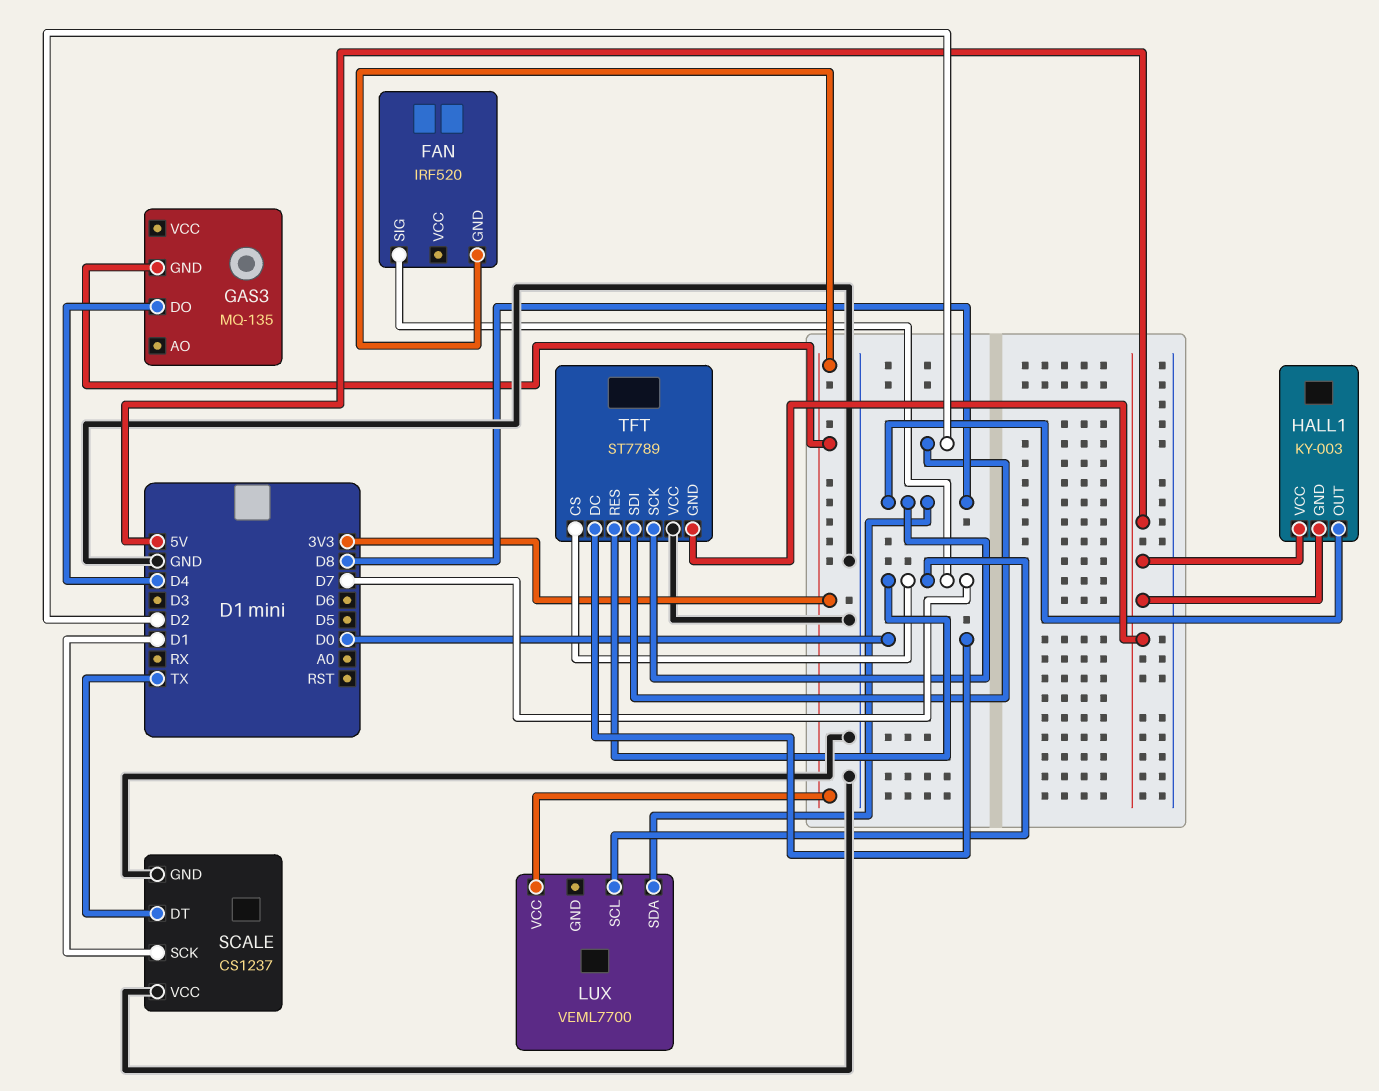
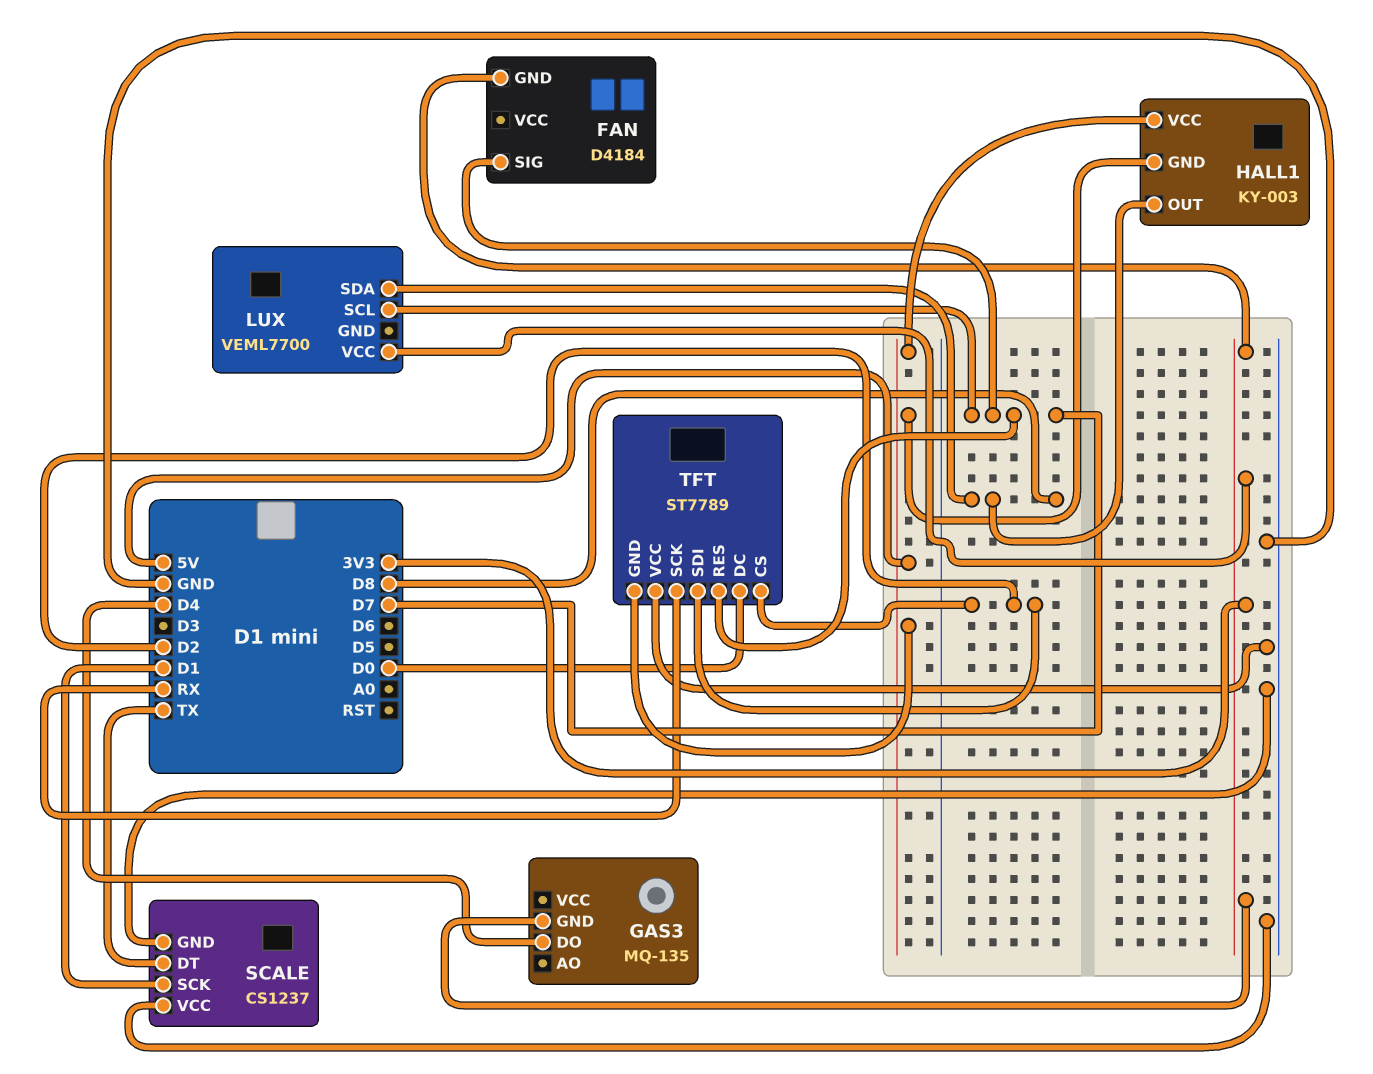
FAN: IRF520 -> D4184
TFT pin CS: D7 -> D2
TFT pin SCK: D8 -> RX

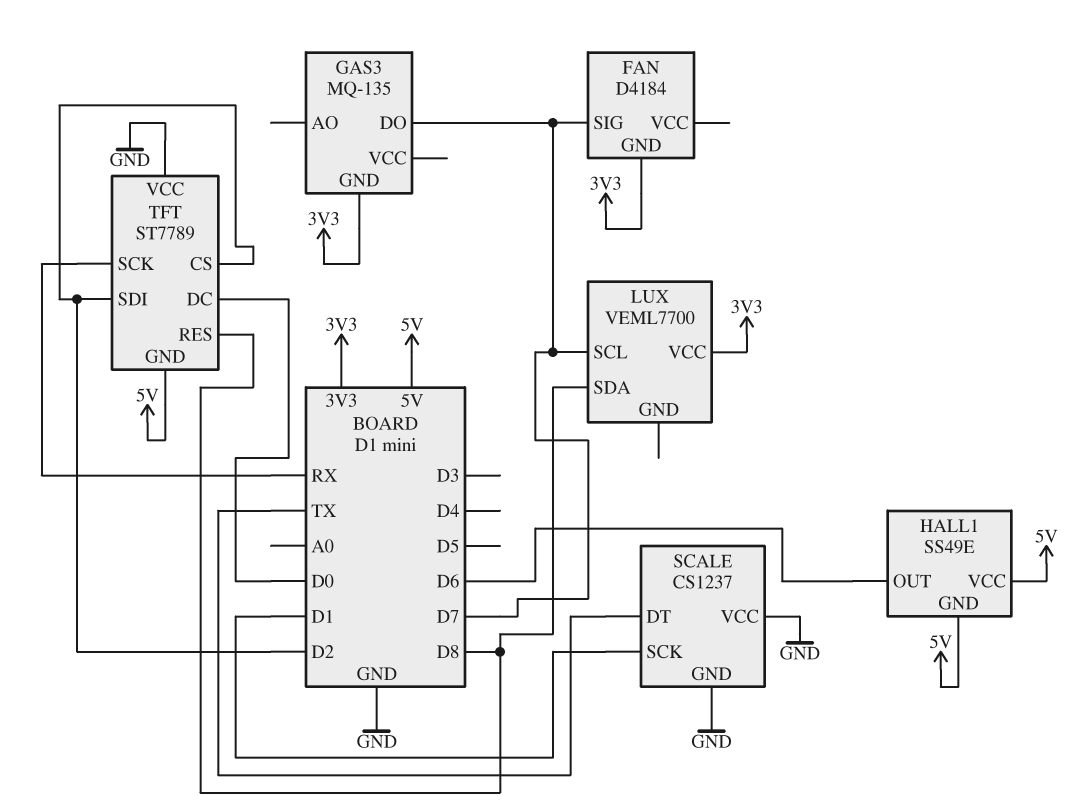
GAS3 pin DO: D4 -> D7
HALL1: KY-003 -> SS49E
HALL1 pin OUT: D8 -> D6
TFT pin RES: D7 -> D8

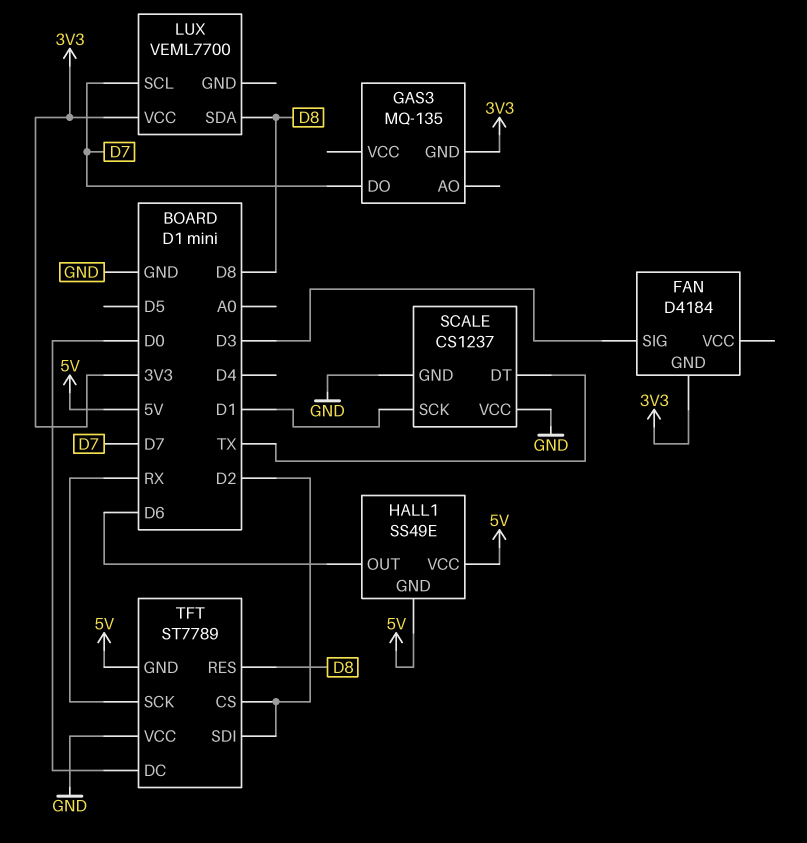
FAN pin SIG: D7 -> D3

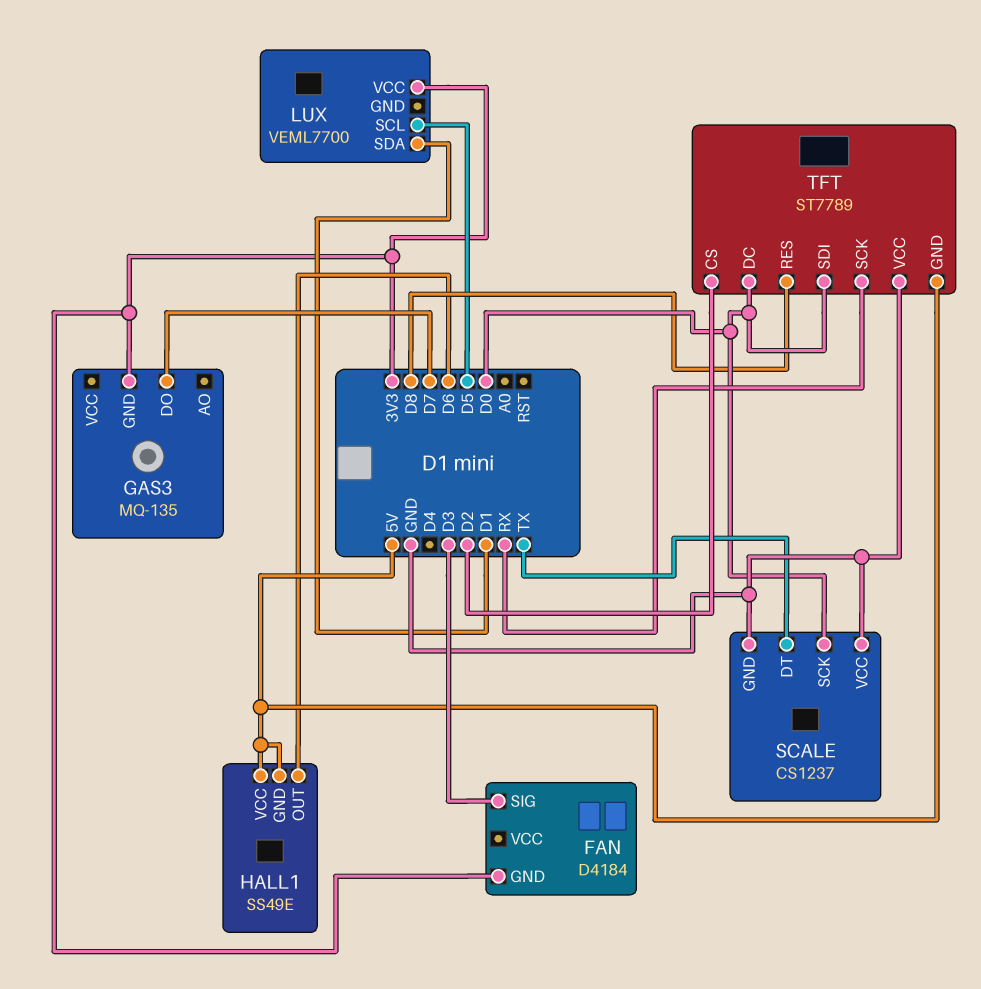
LUX pin SCL: D7 -> D5
LUX pin SDA: D8 -> D1
SCALE pin SCK: D1 -> D0
TFT pin SDI: D2 -> D0

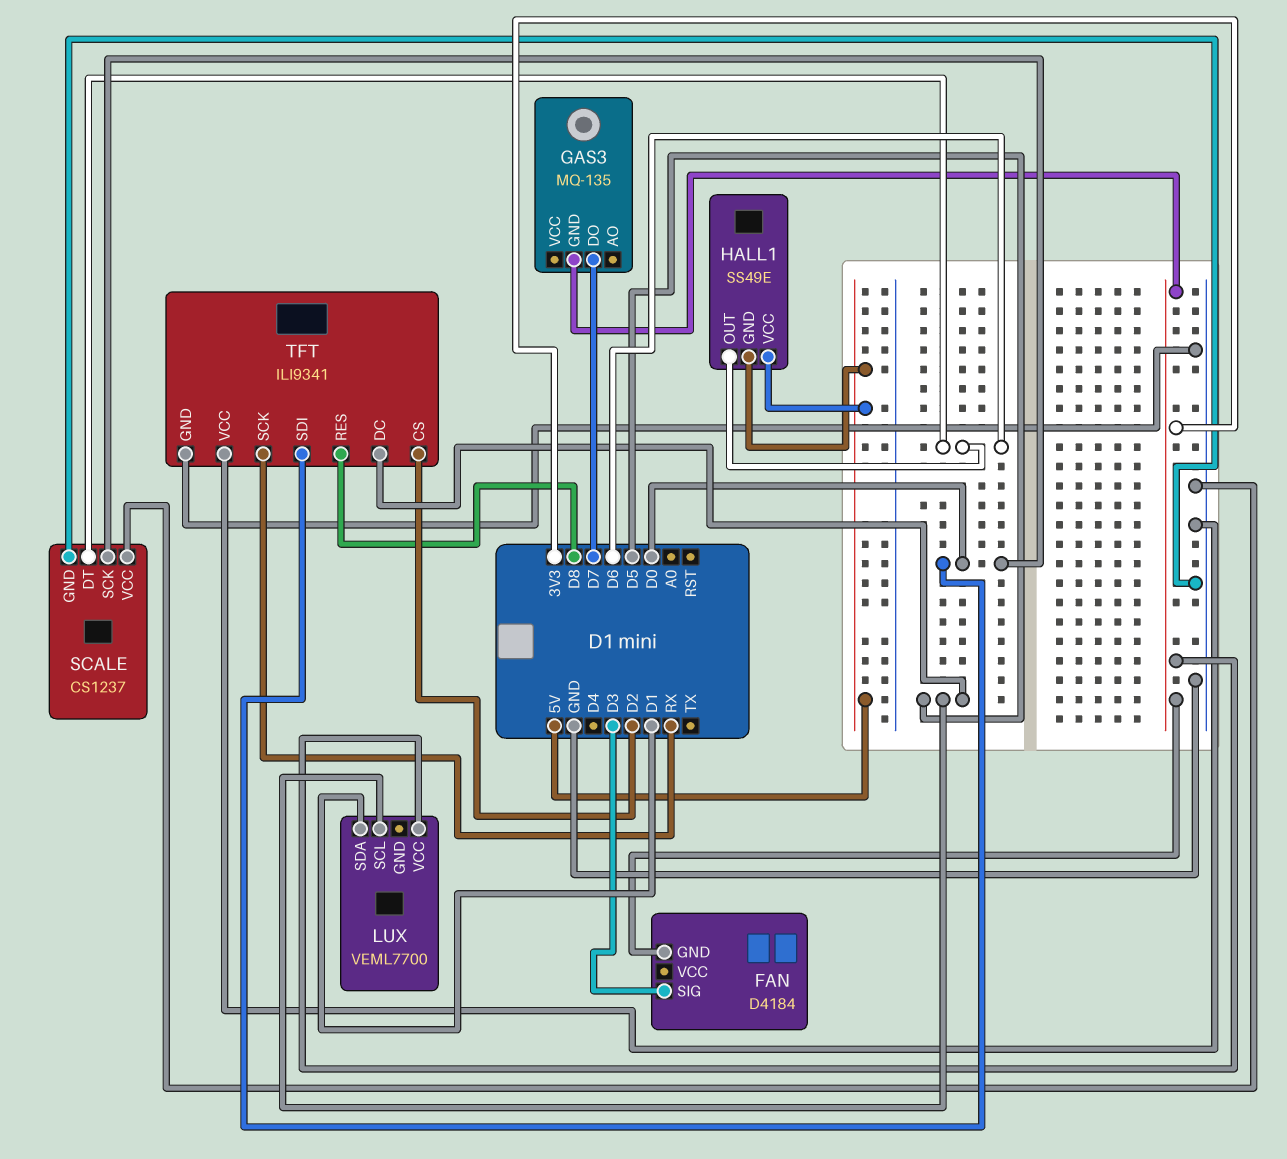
SCALE pin DT: TX -> D6
TFT: ST7789 -> ILI9341
TFT pin DC: D0 -> D5
TFT pin GND: 5V -> GND

